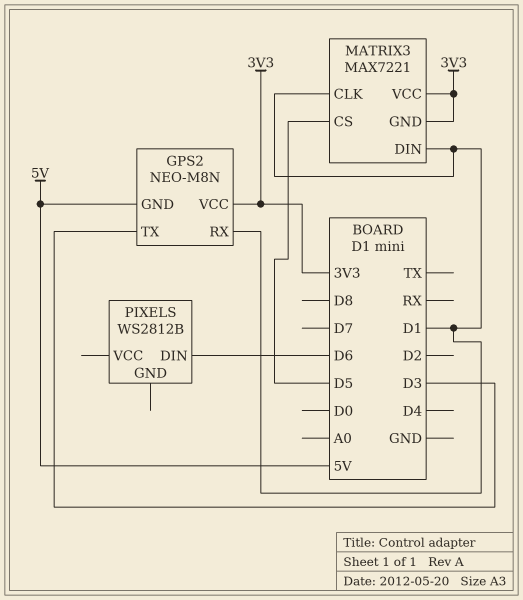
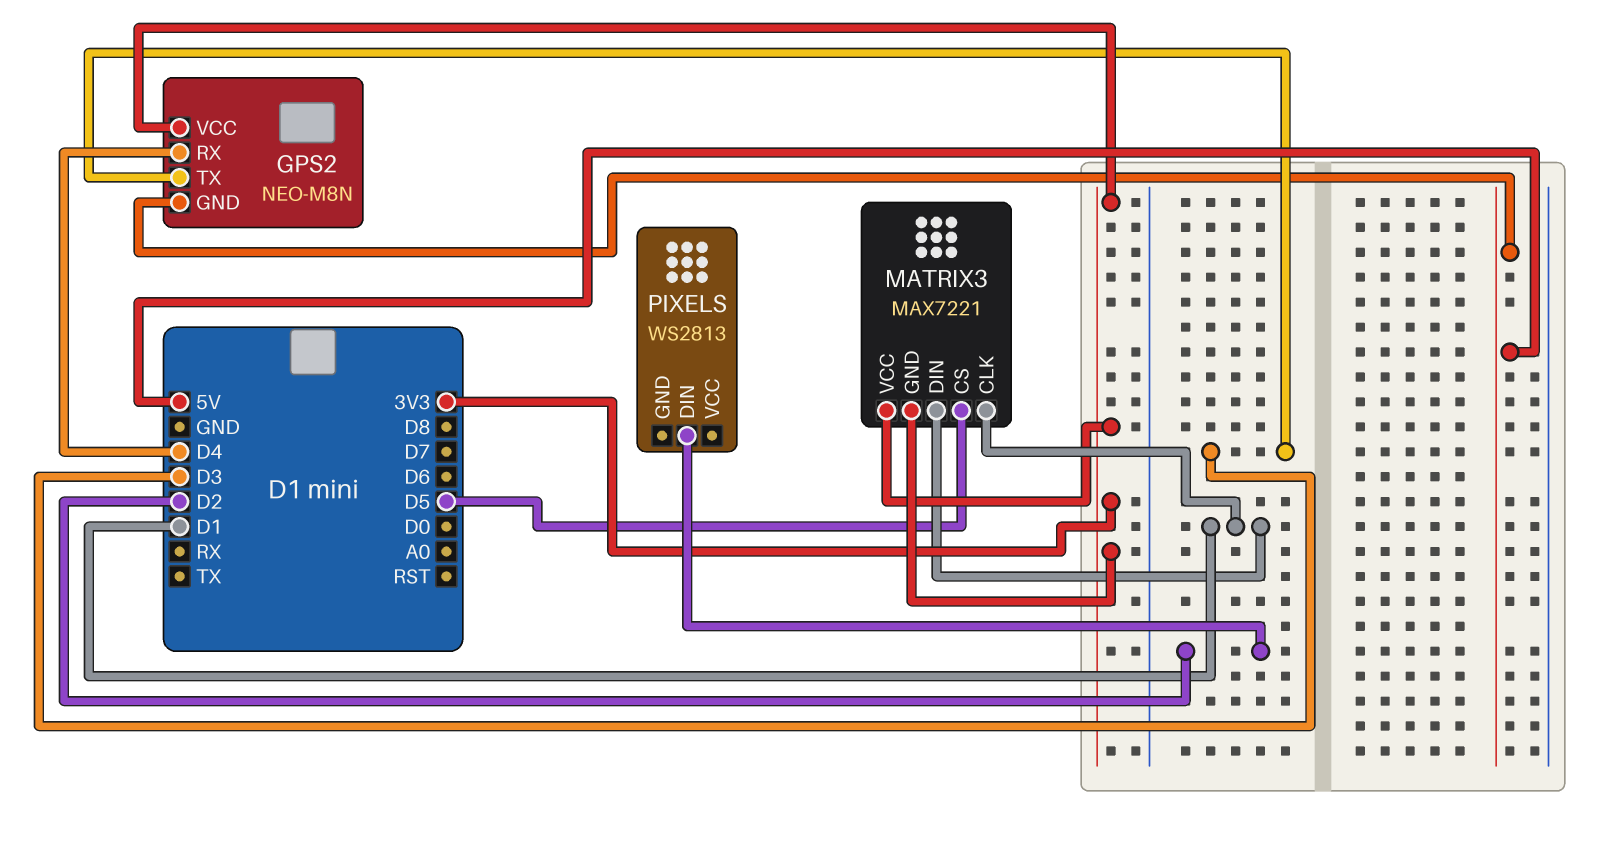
GPS2 pin RX: D1 -> D4
PIXELS: WS2812B -> WS2813
PIXELS pin DIN: D6 -> D2

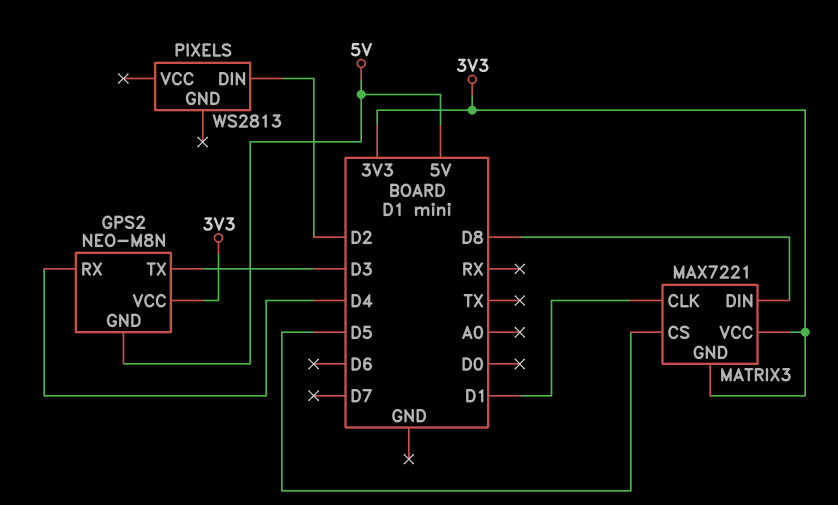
MATRIX3 pin DIN: D1 -> D8

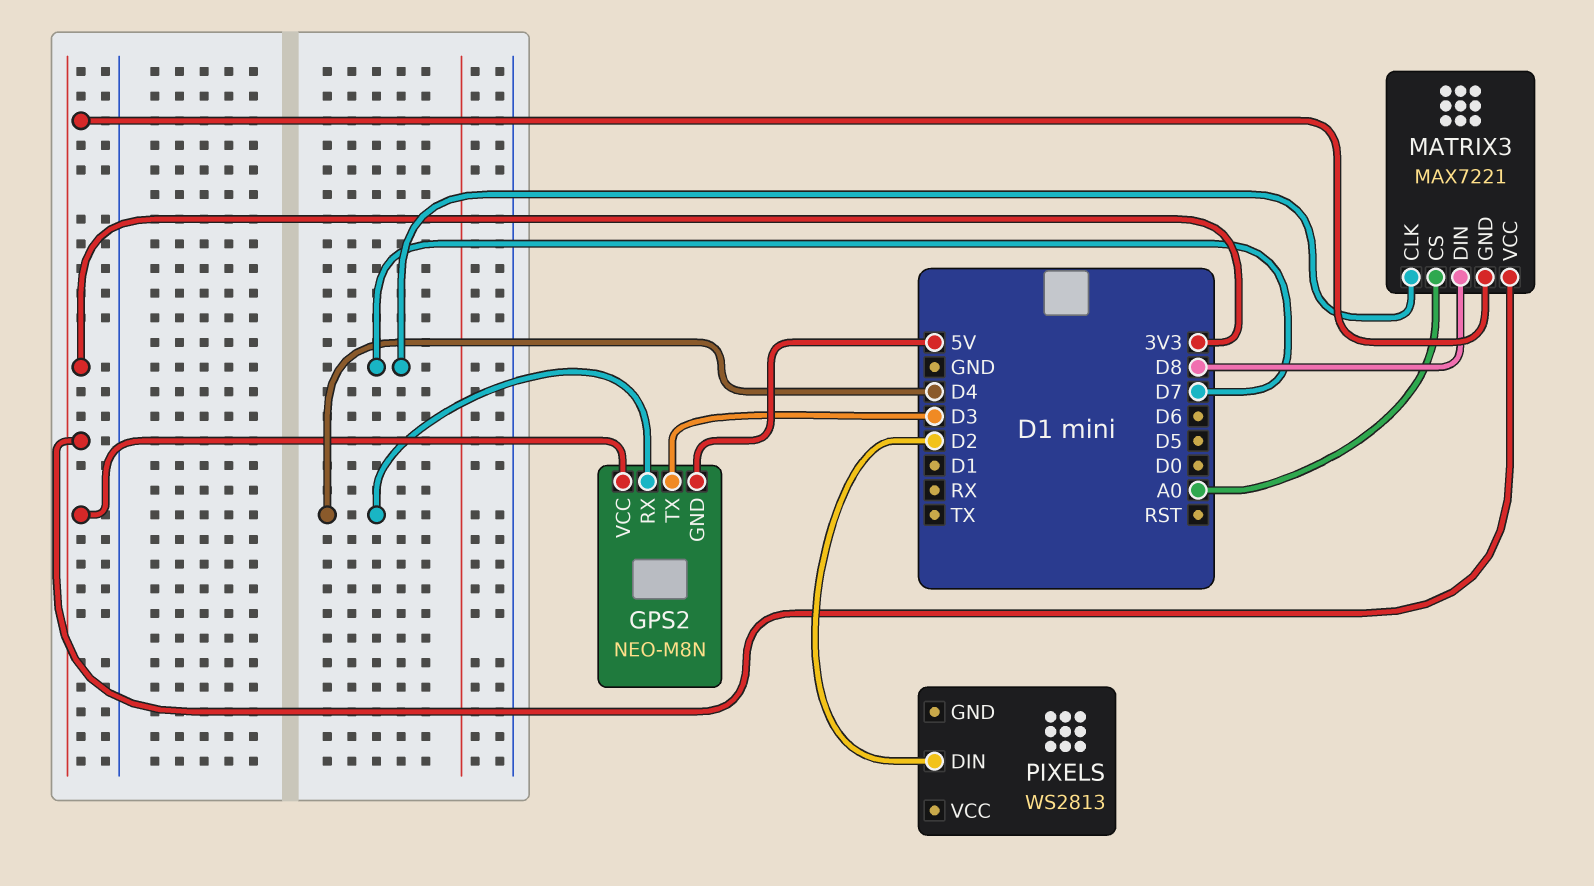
MATRIX3 pin CLK: D1 -> D7
MATRIX3 pin CS: D5 -> A0

